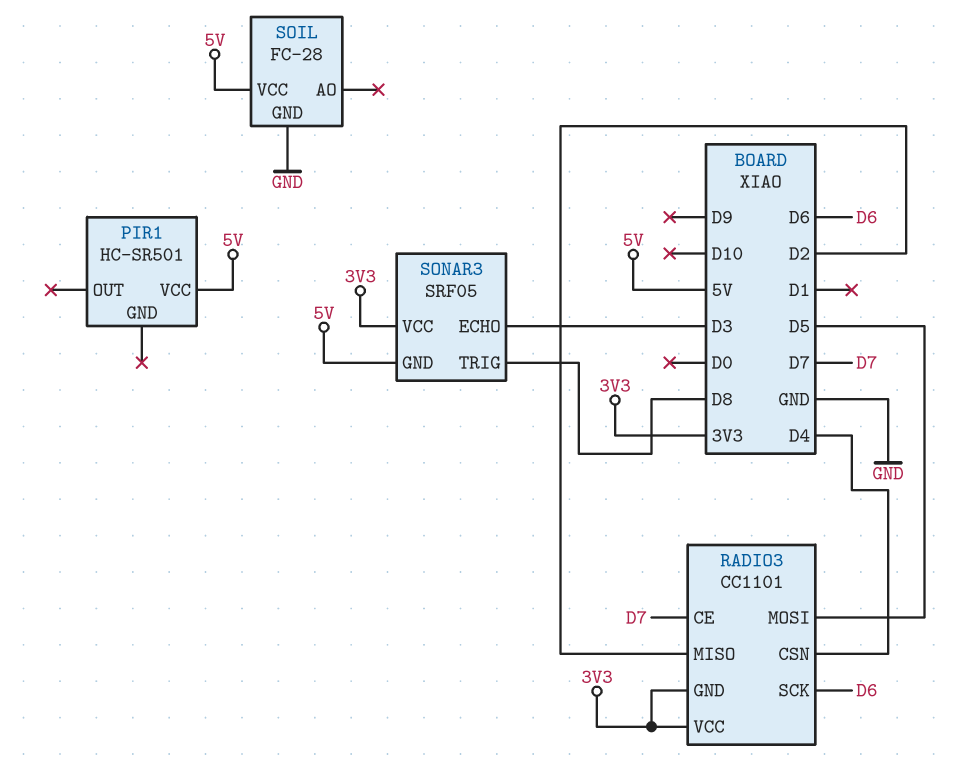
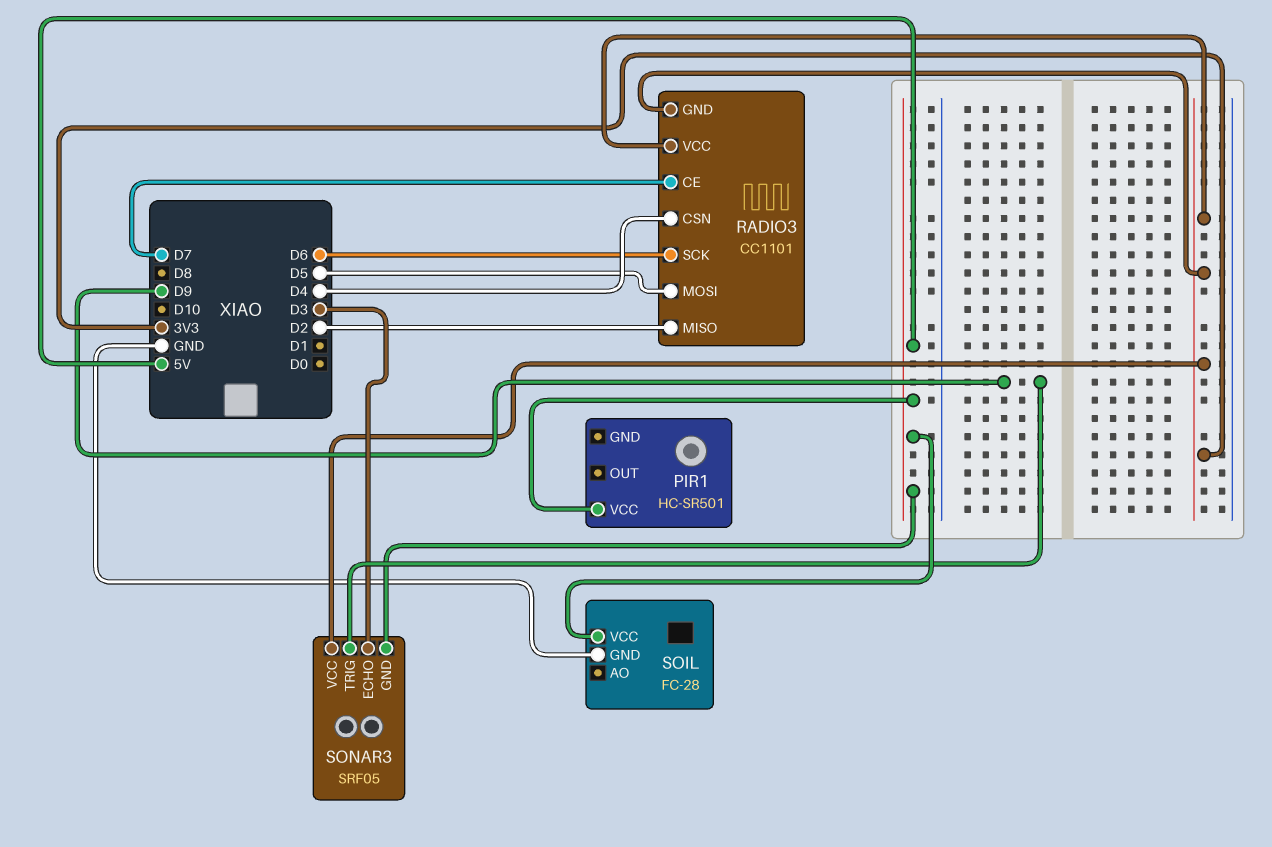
SONAR3 pin TRIG: D8 -> D9

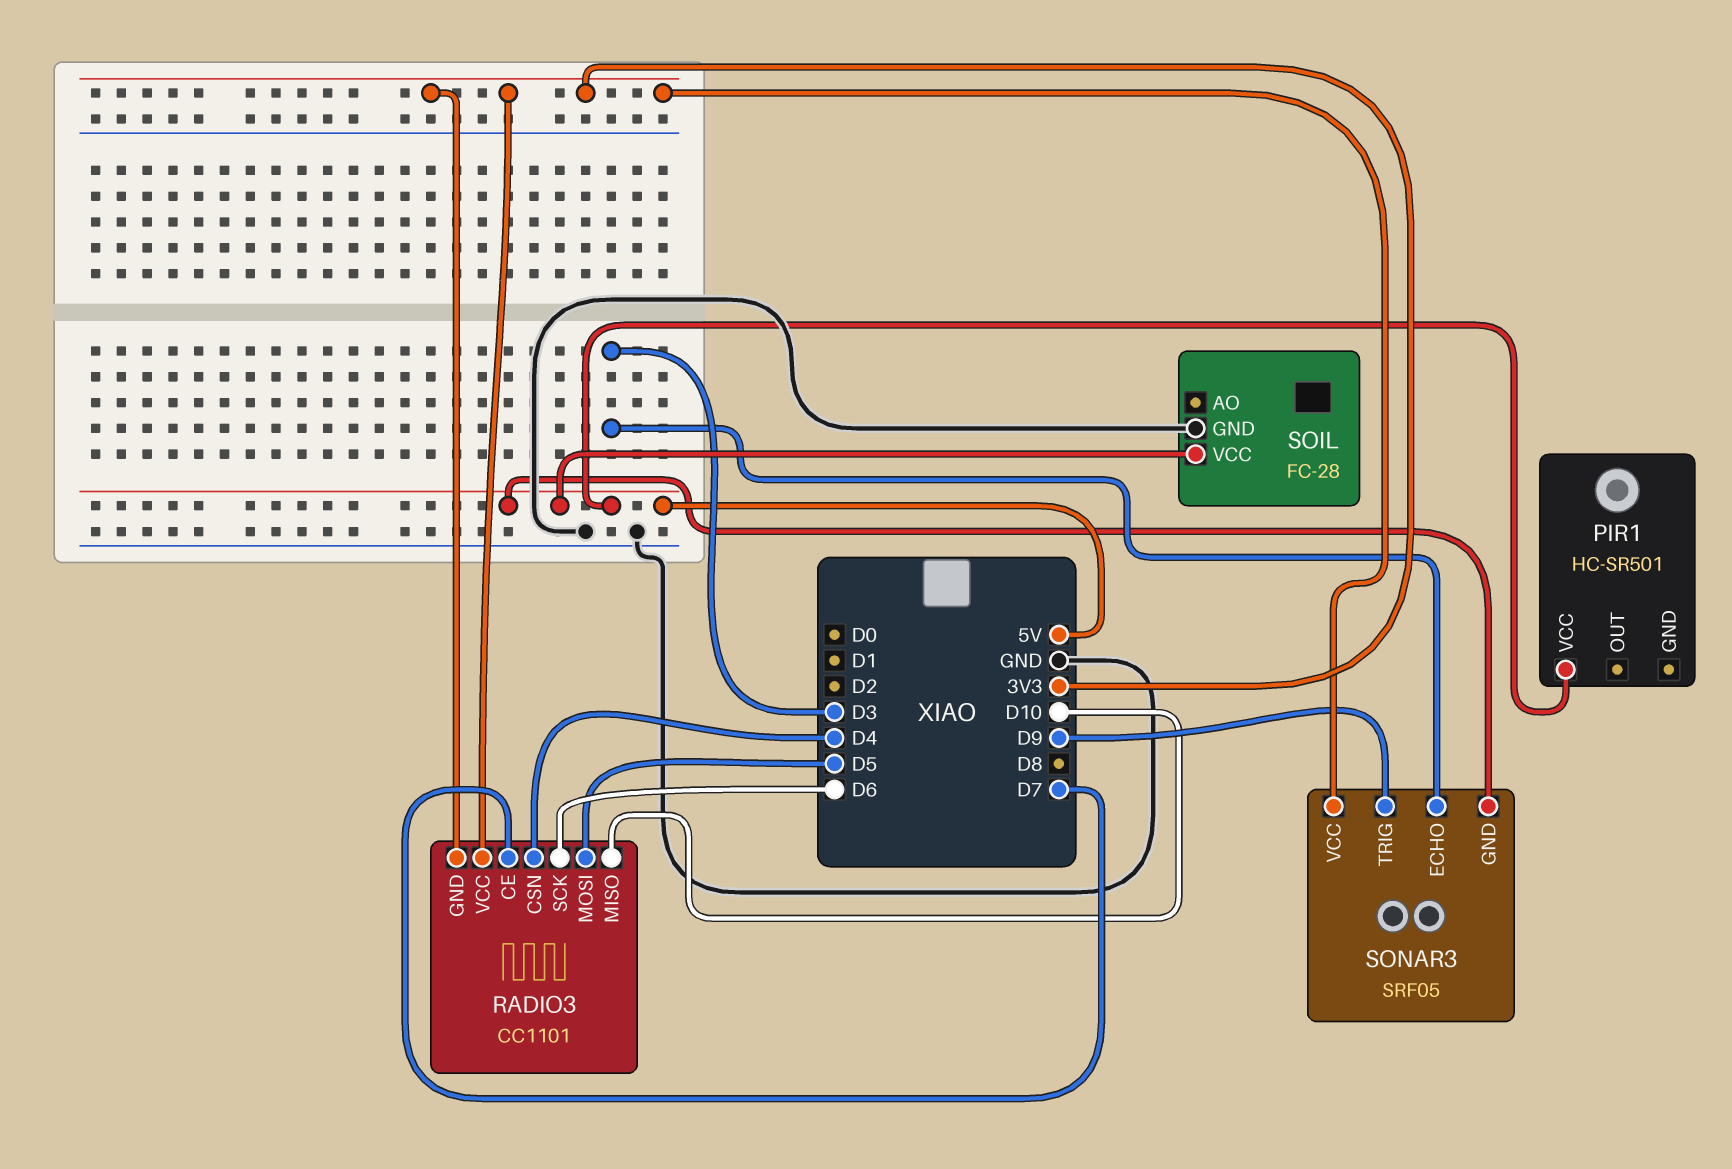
RADIO3 pin MISO: D2 -> D10

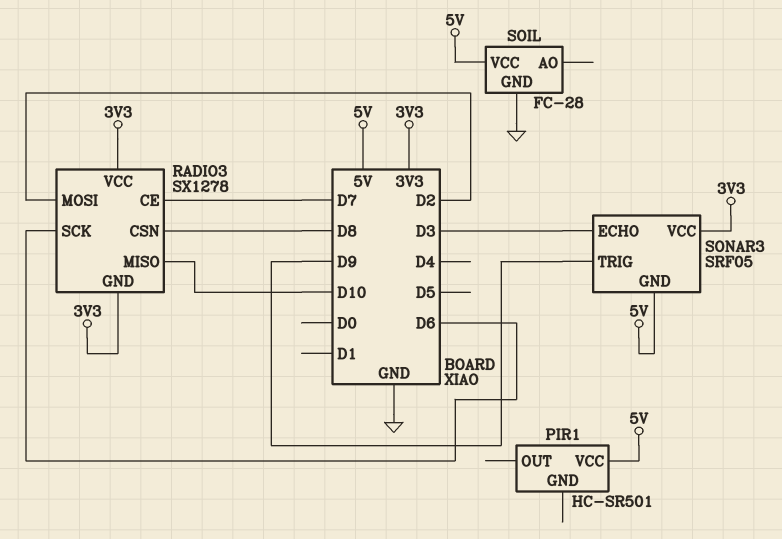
RADIO3: CC1101 -> SX1278
RADIO3 pin CSN: D4 -> D8
RADIO3 pin MOSI: D5 -> D2

